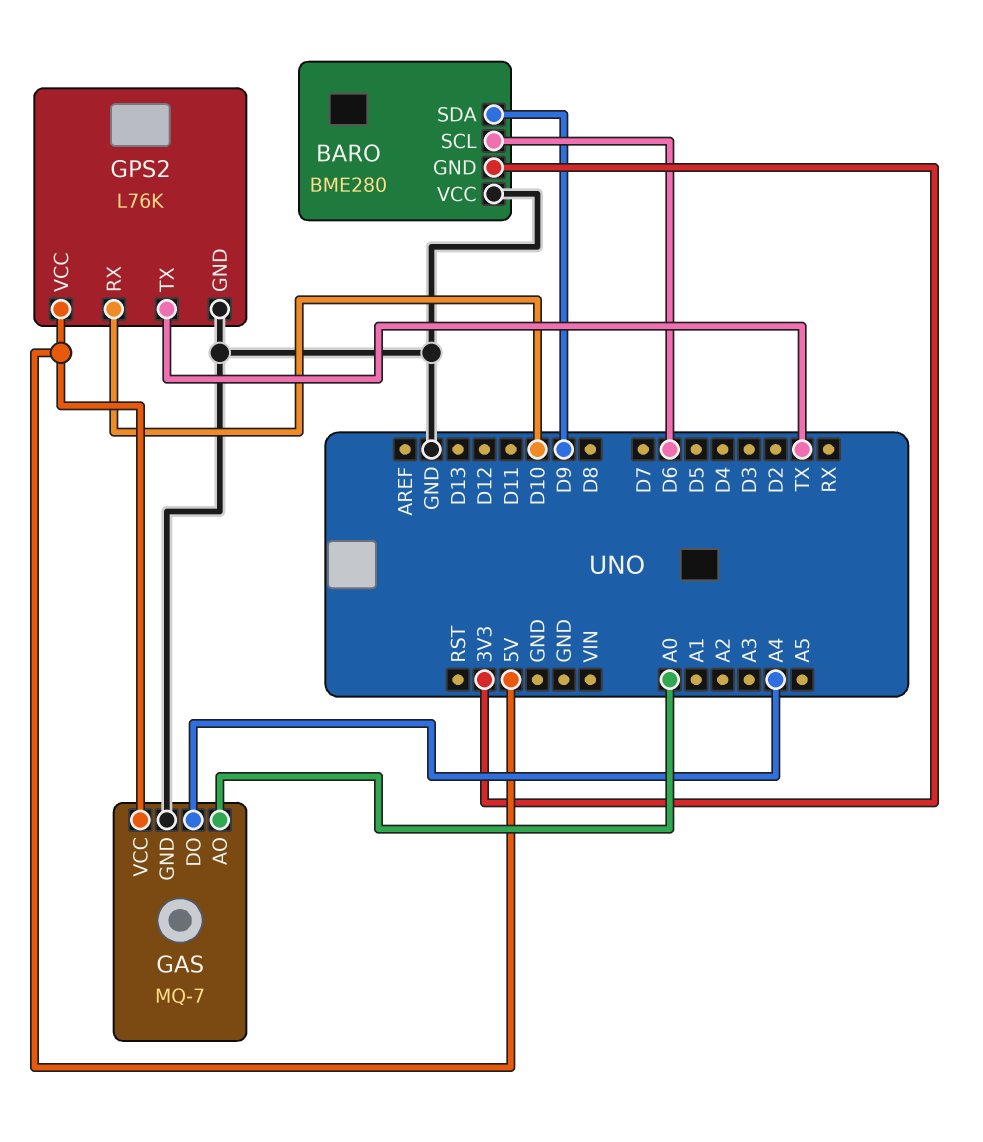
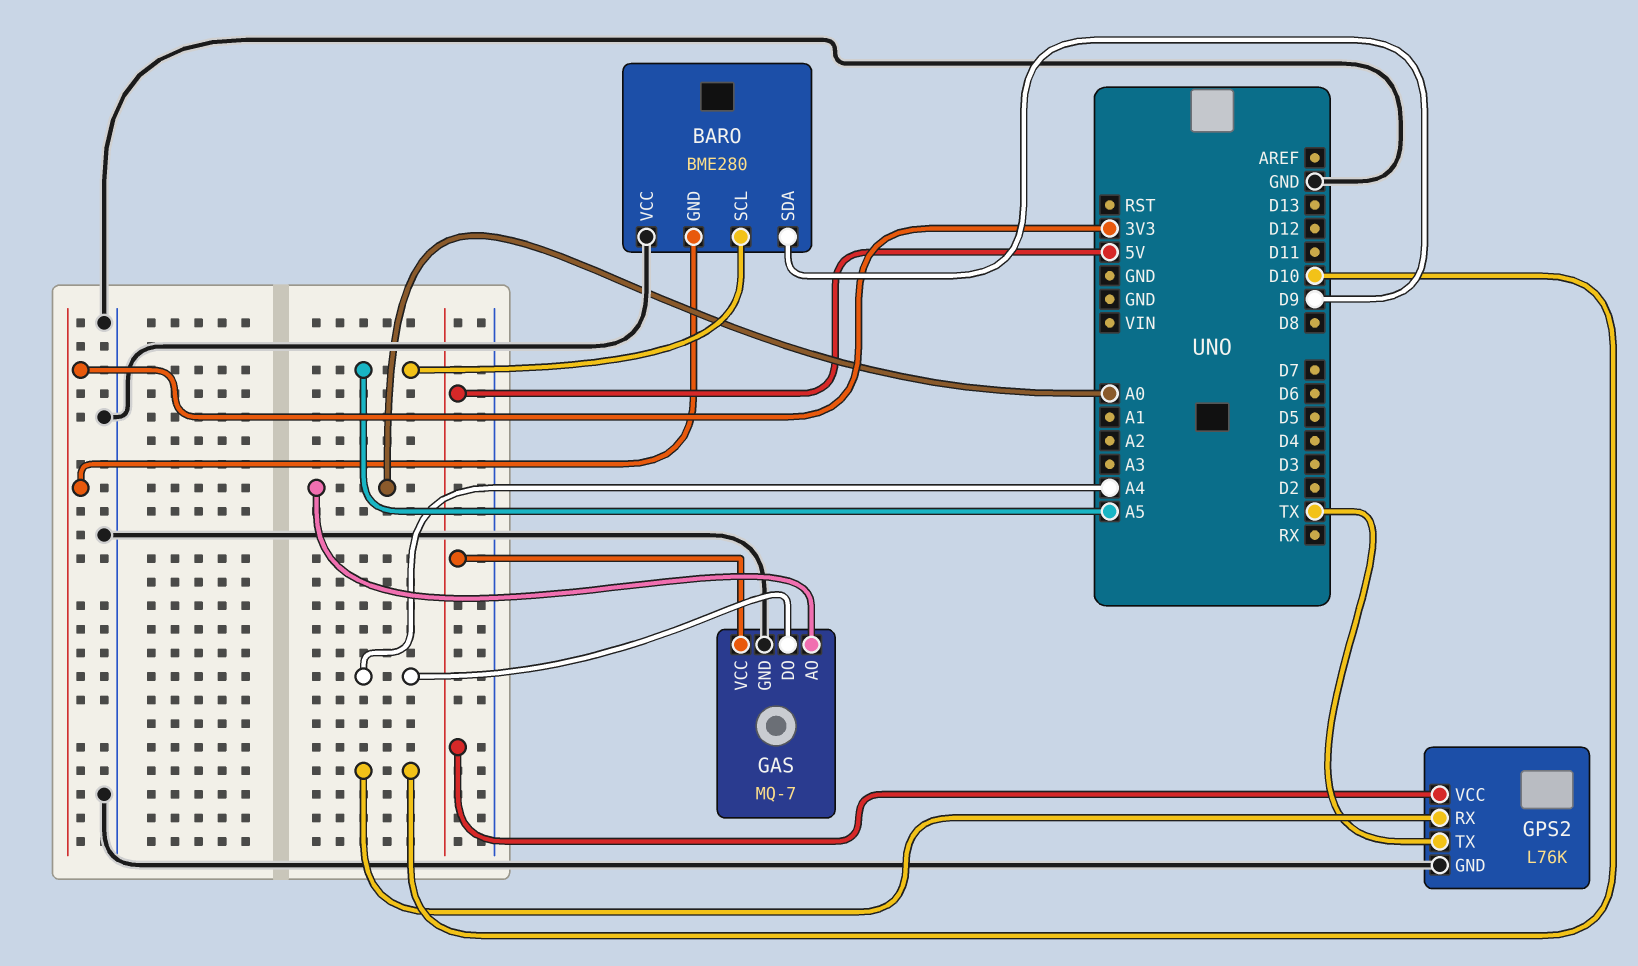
BARO pin SCL: D6 -> A5

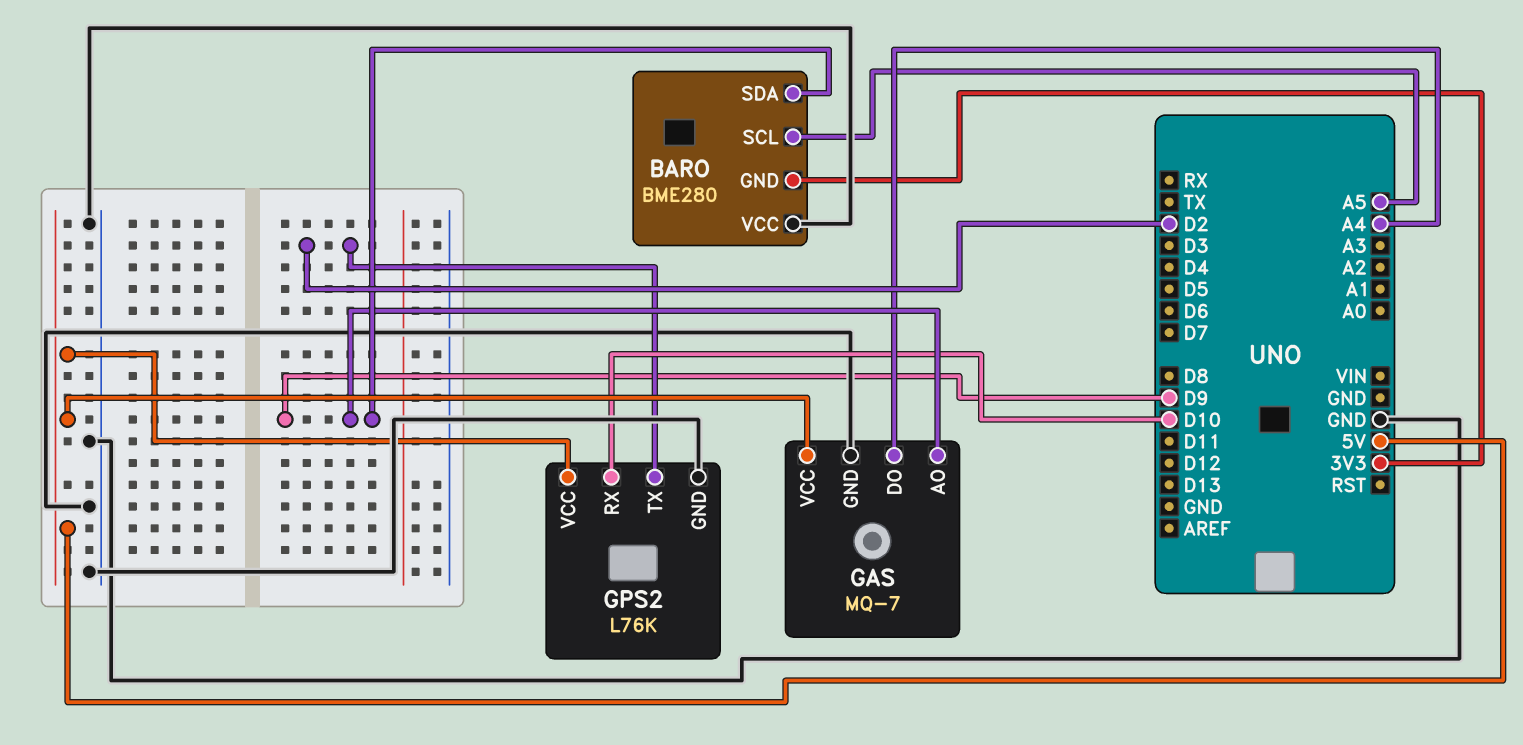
GAS pin AO: A0 -> D9
GPS2 pin TX: TX -> D2

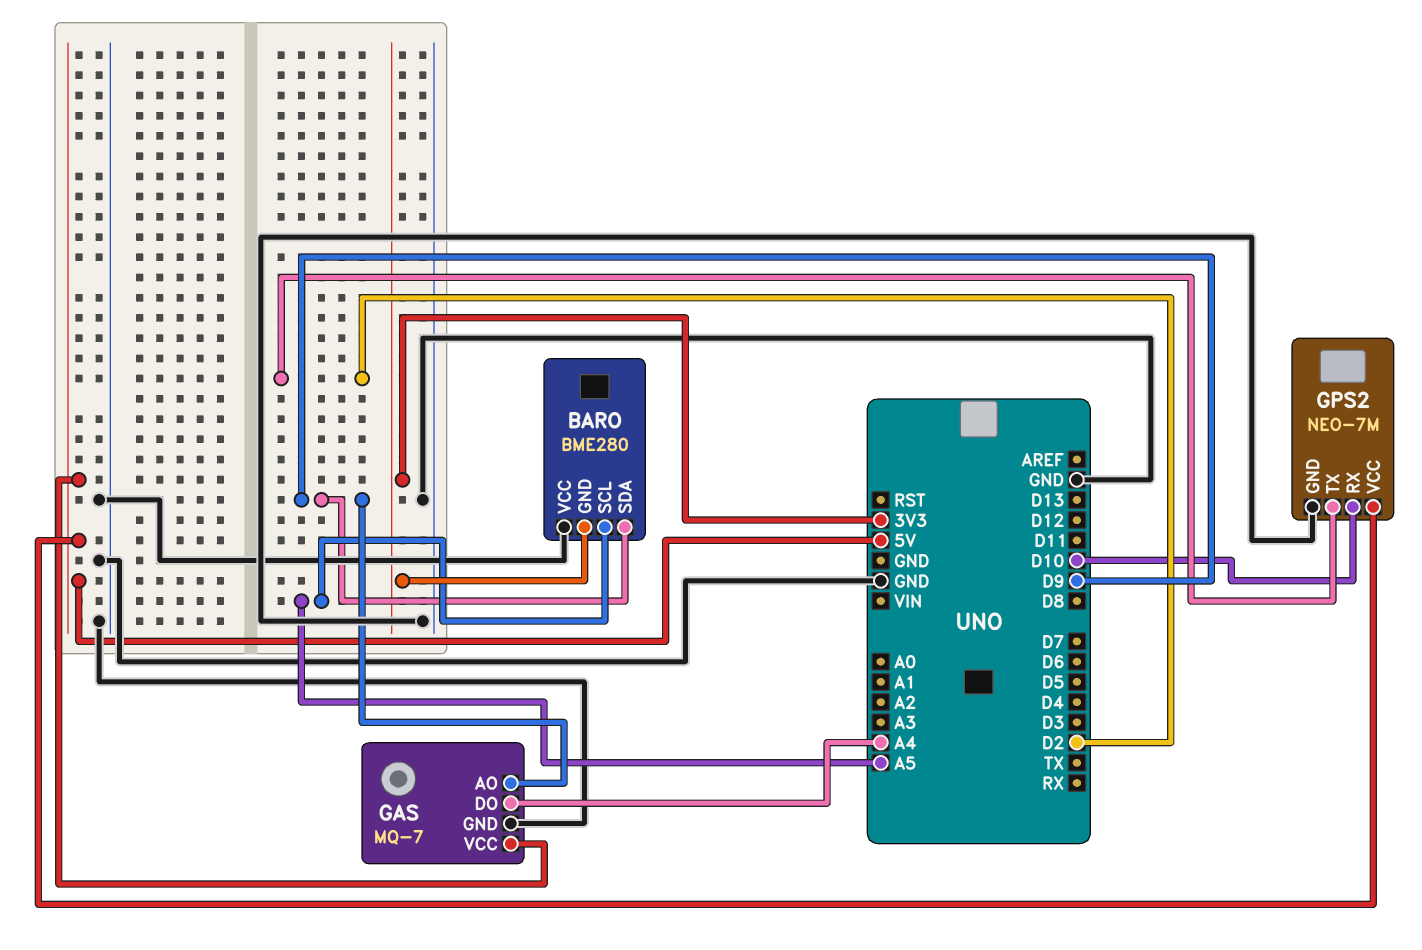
GPS2: L76K -> NEO-7M

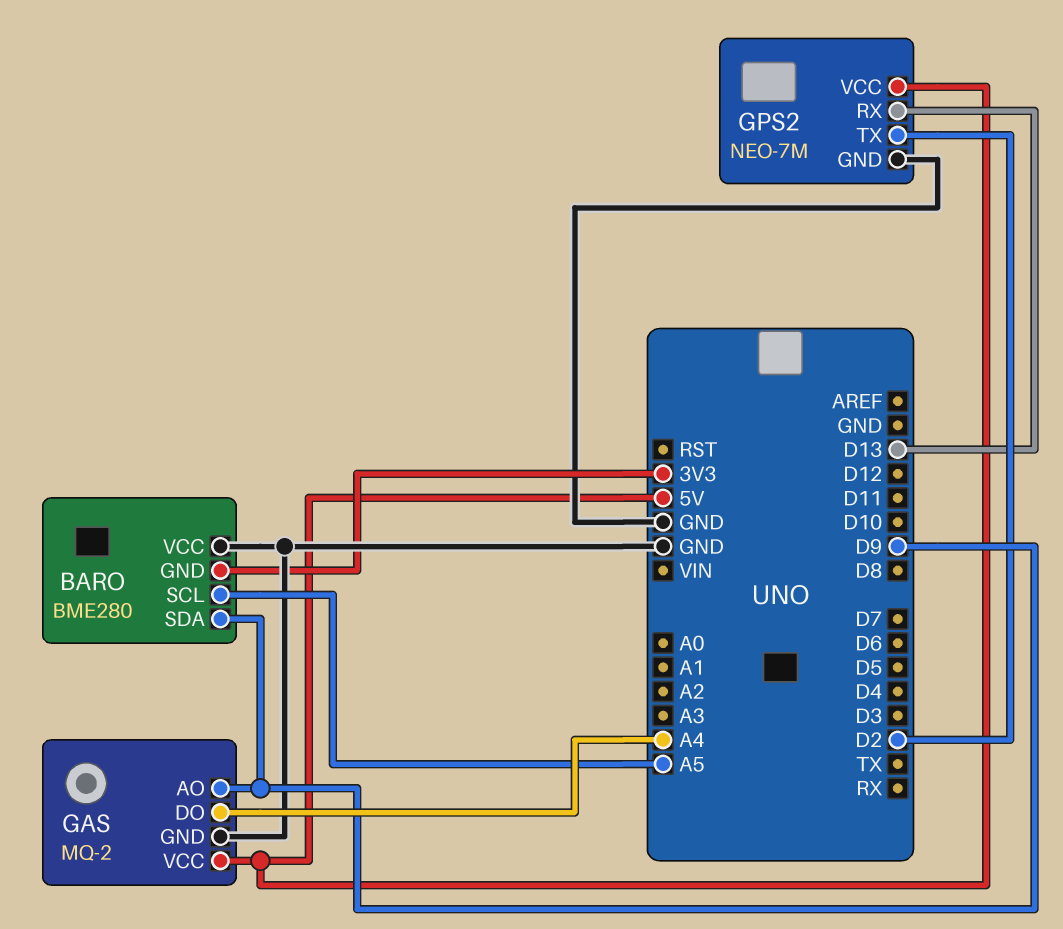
GAS: MQ-7 -> MQ-2
GPS2 pin RX: D10 -> D13

